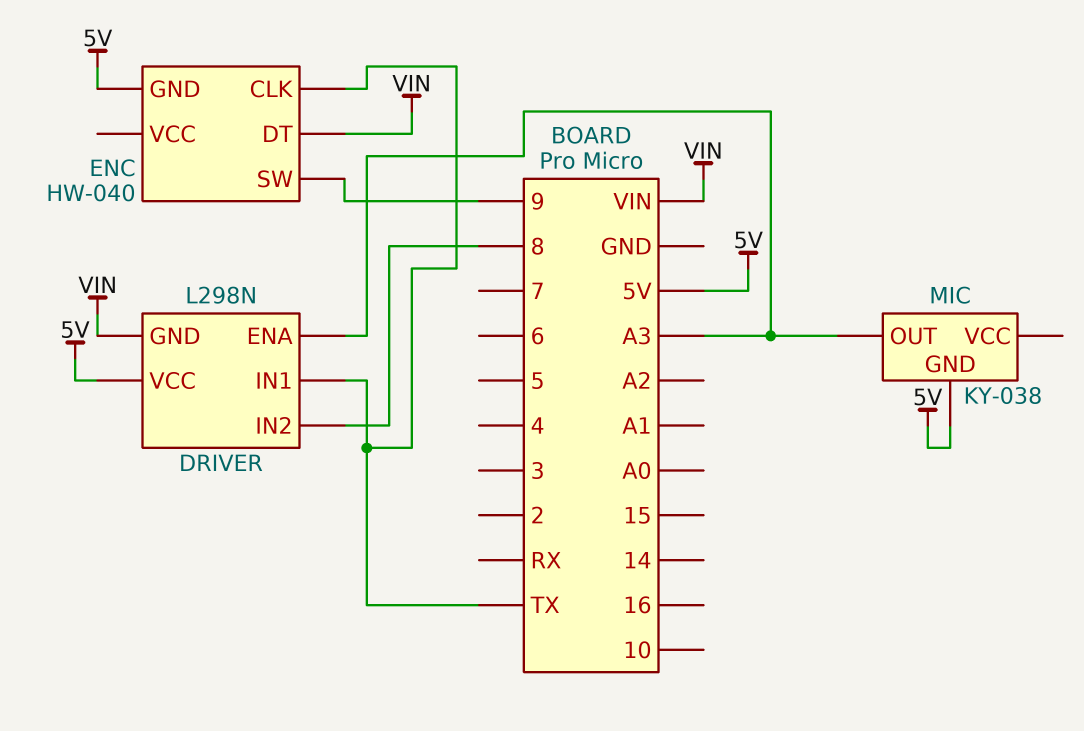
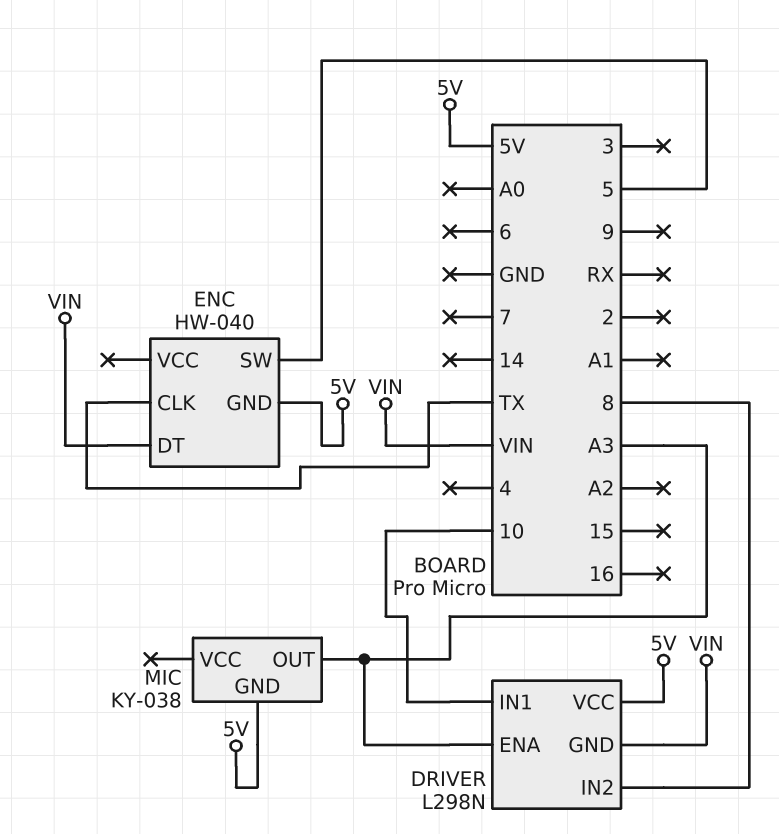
DRIVER pin IN1: TX -> 10
ENC pin SW: 9 -> 5

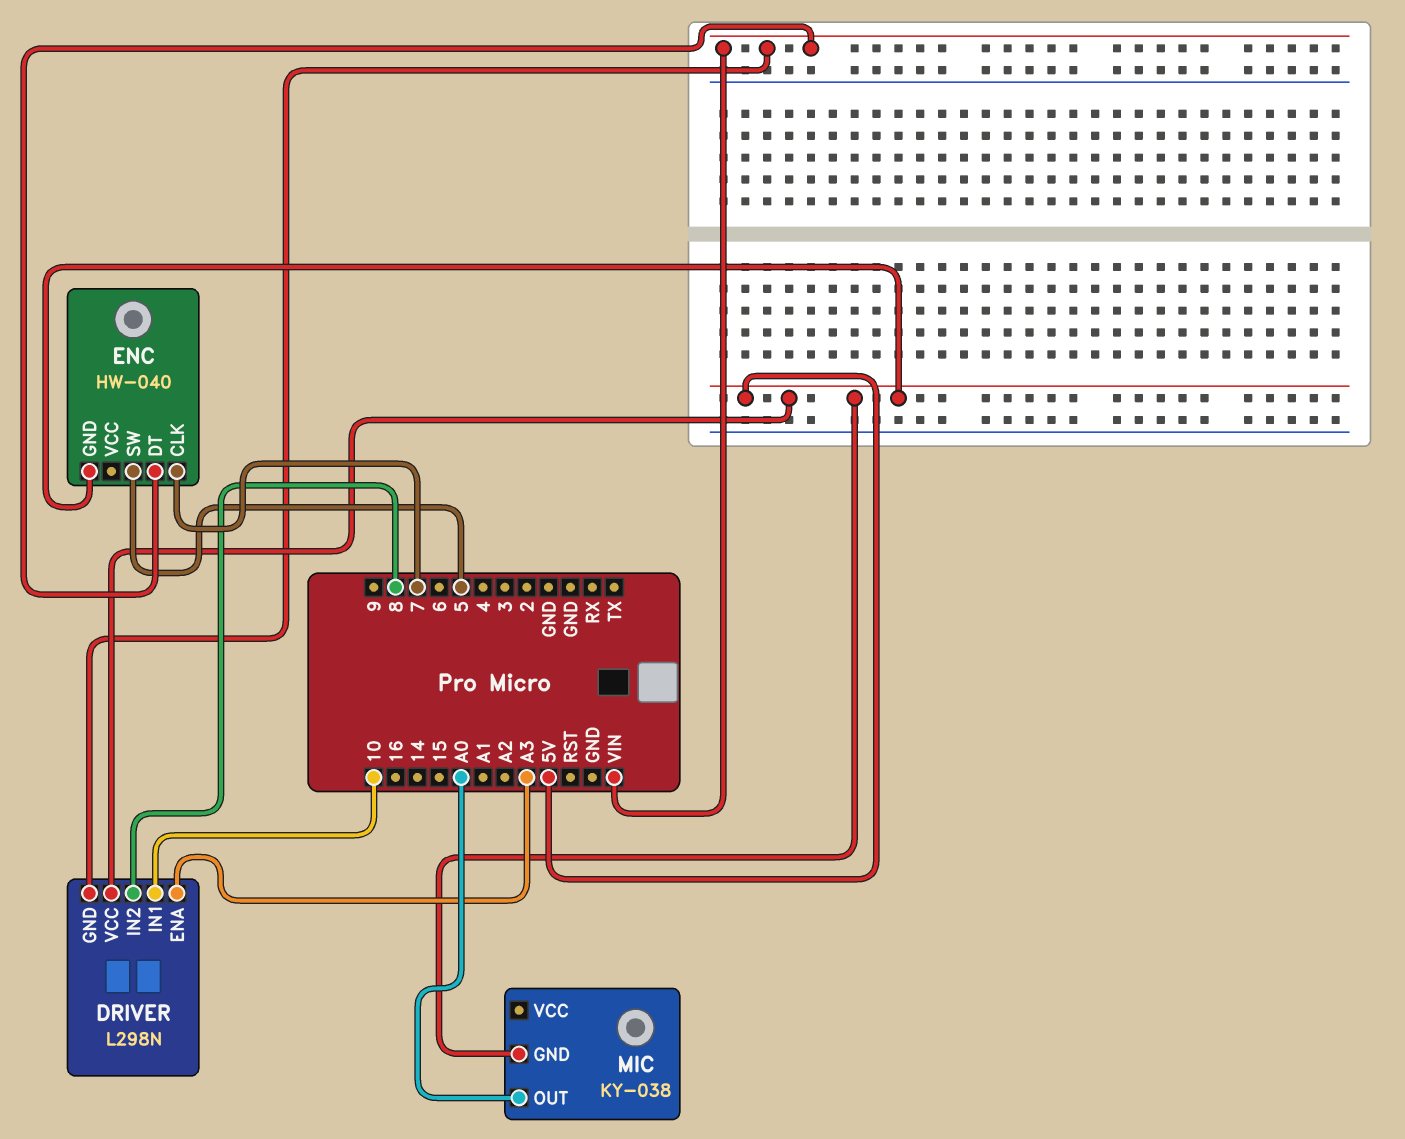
ENC pin CLK: TX -> 7
MIC pin OUT: A3 -> A0

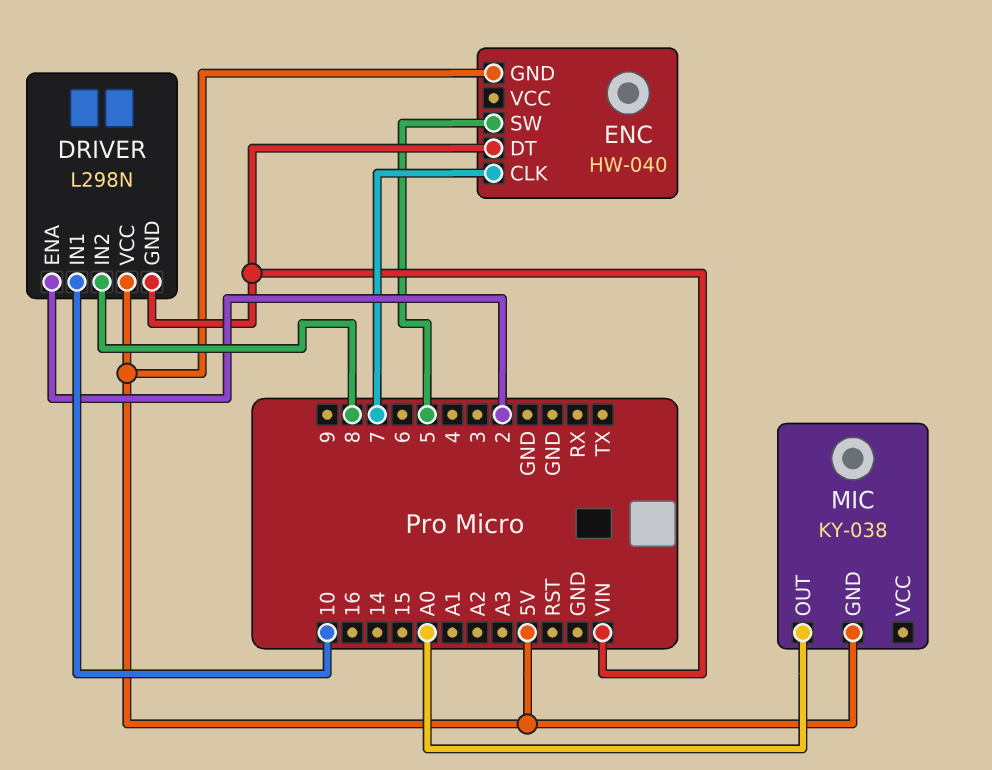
DRIVER pin ENA: A3 -> 2

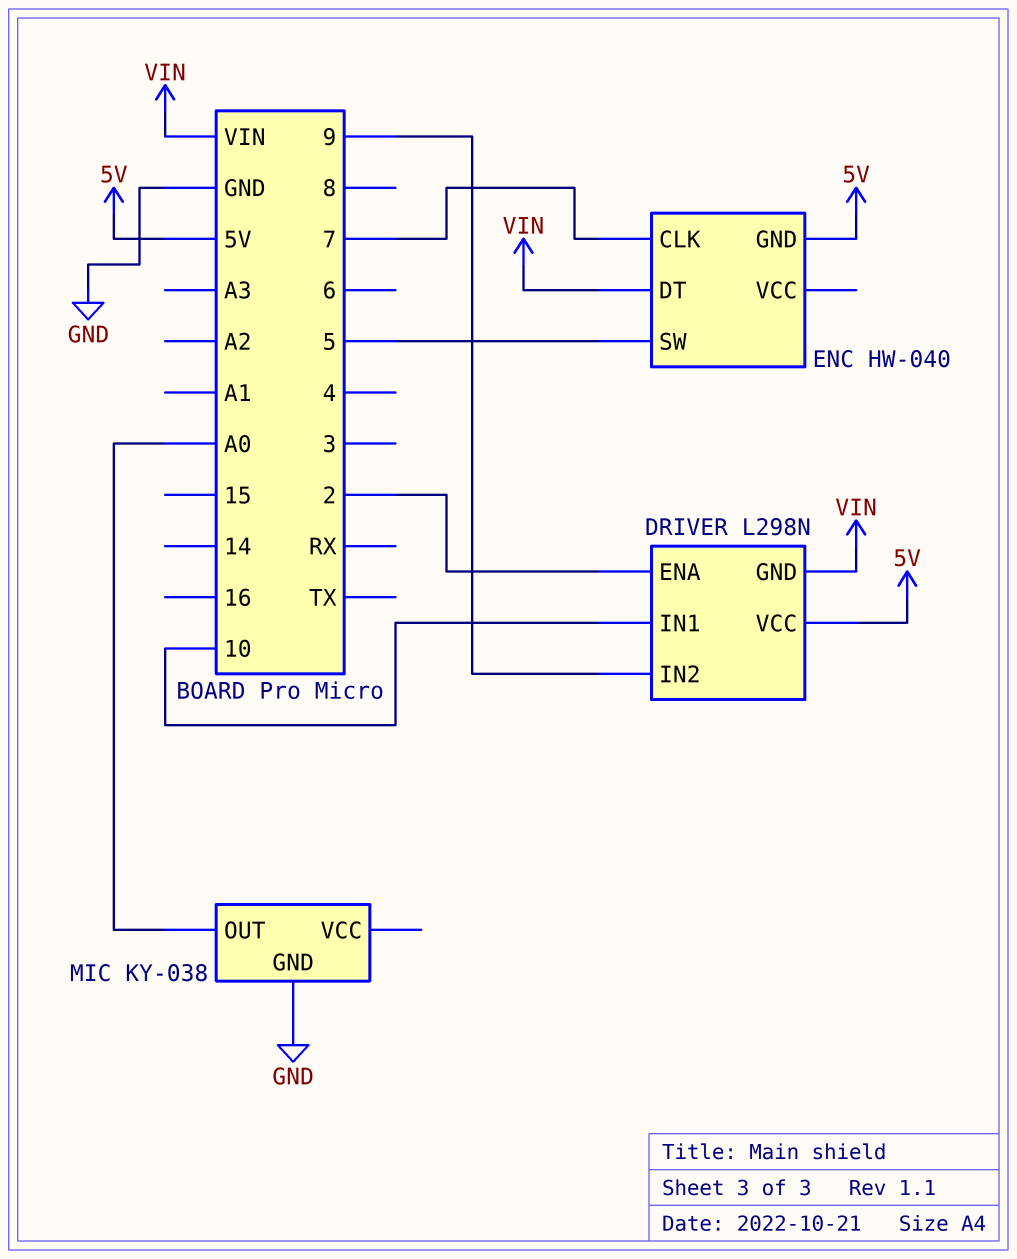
DRIVER pin IN2: 8 -> 9
MIC pin GND: 5V -> GND

